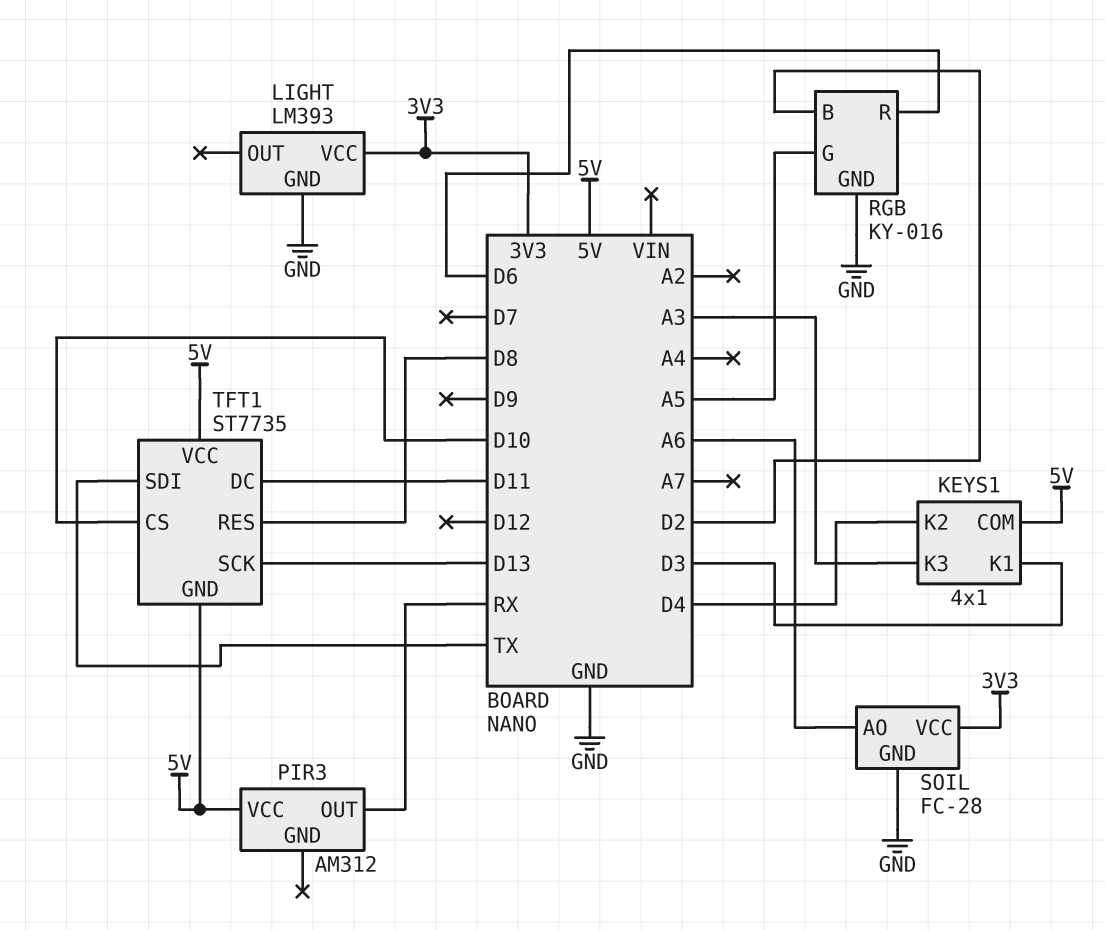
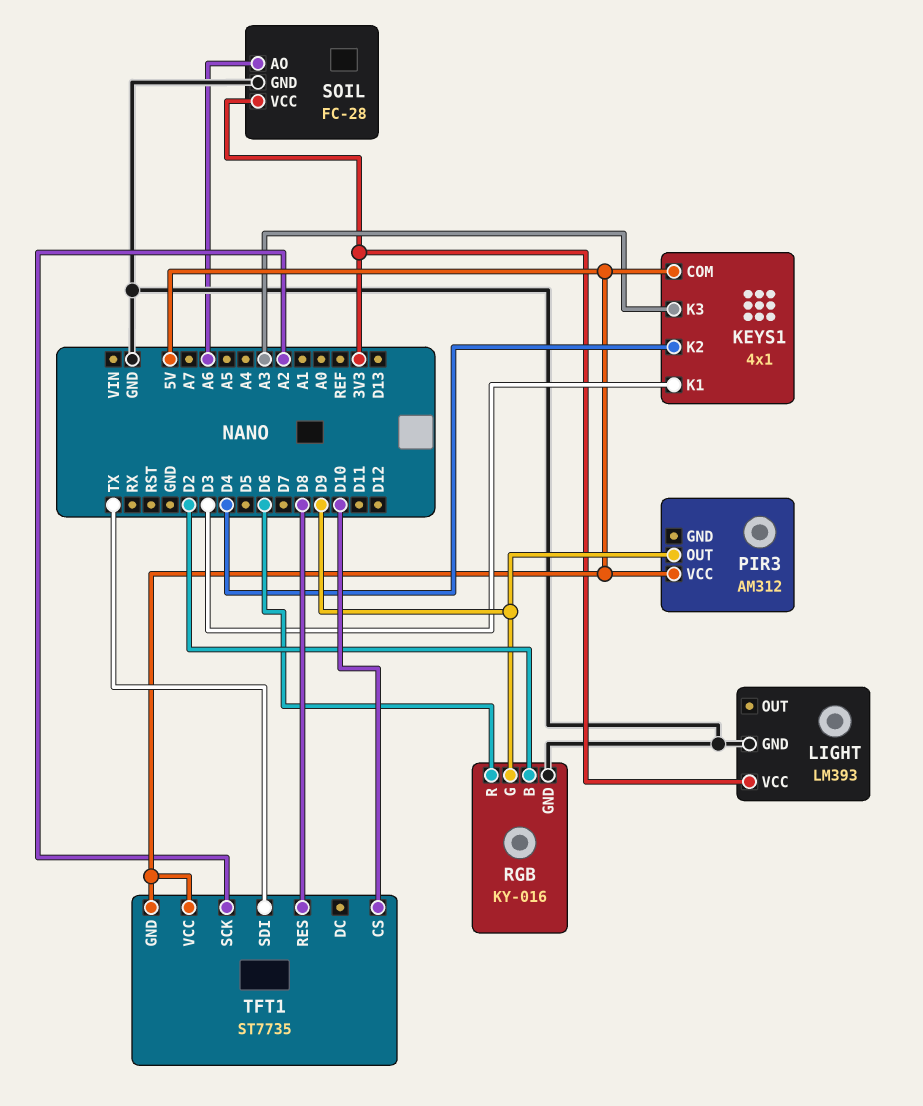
PIR3 pin OUT: RX -> D9
RGB pin G: A5 -> D9
TFT1 pin DC: D11 -> none
TFT1 pin SCK: D13 -> A2

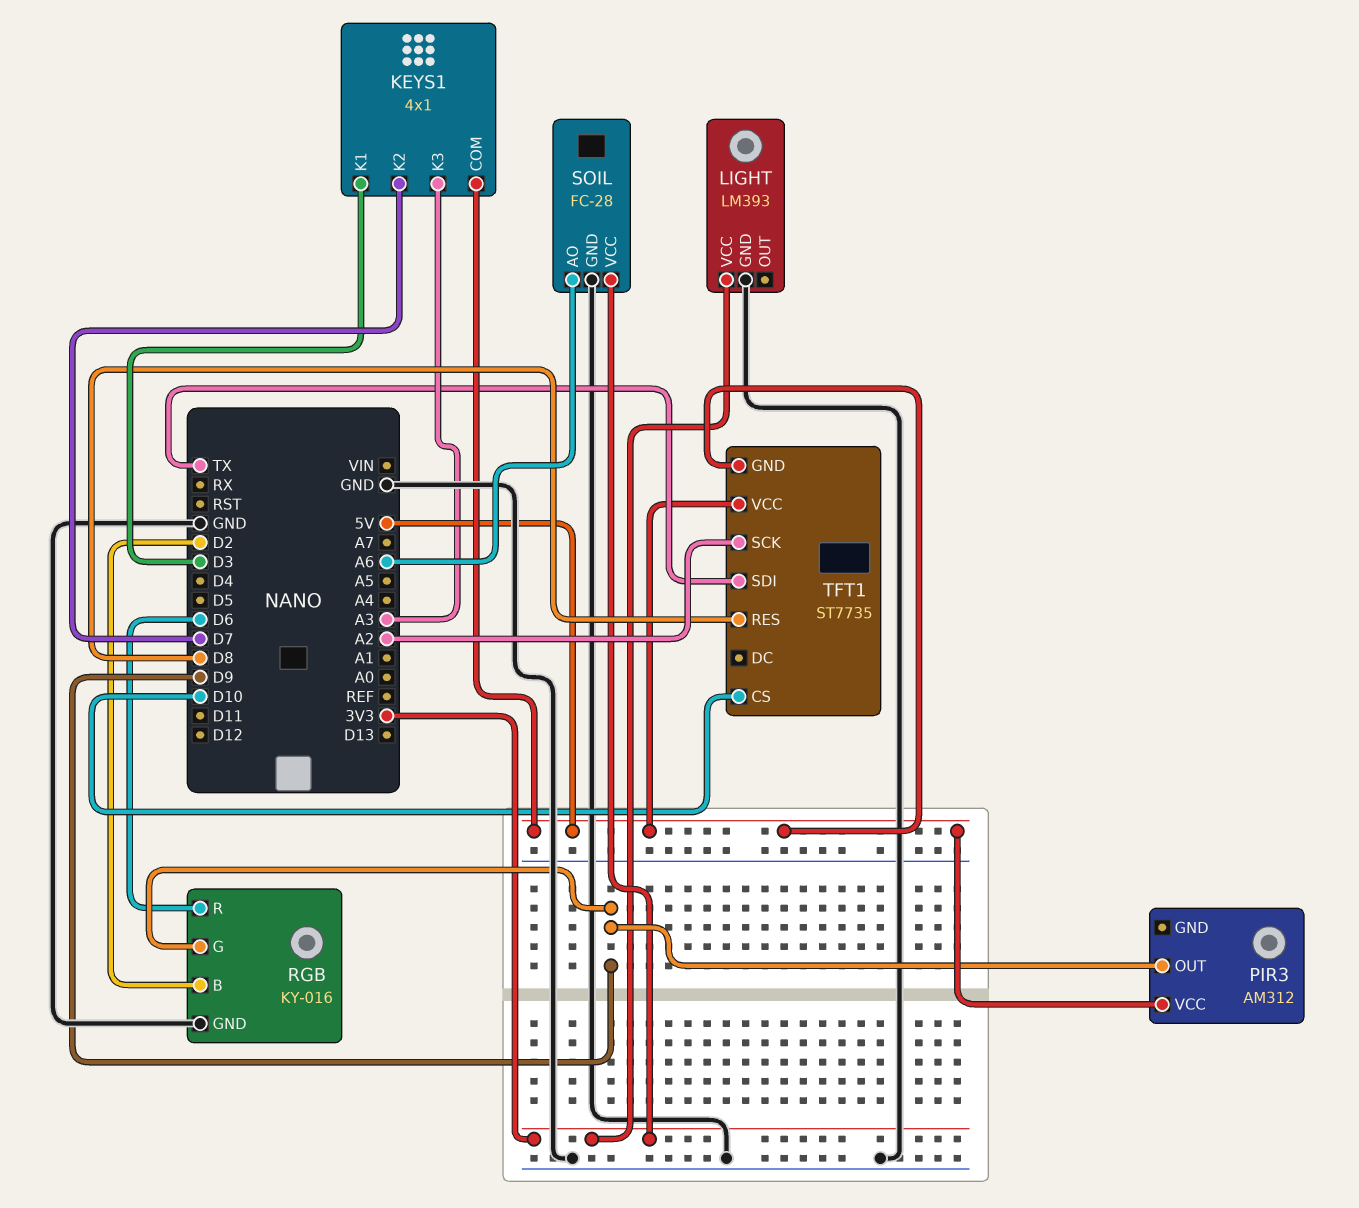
KEYS1 pin K2: D4 -> D7

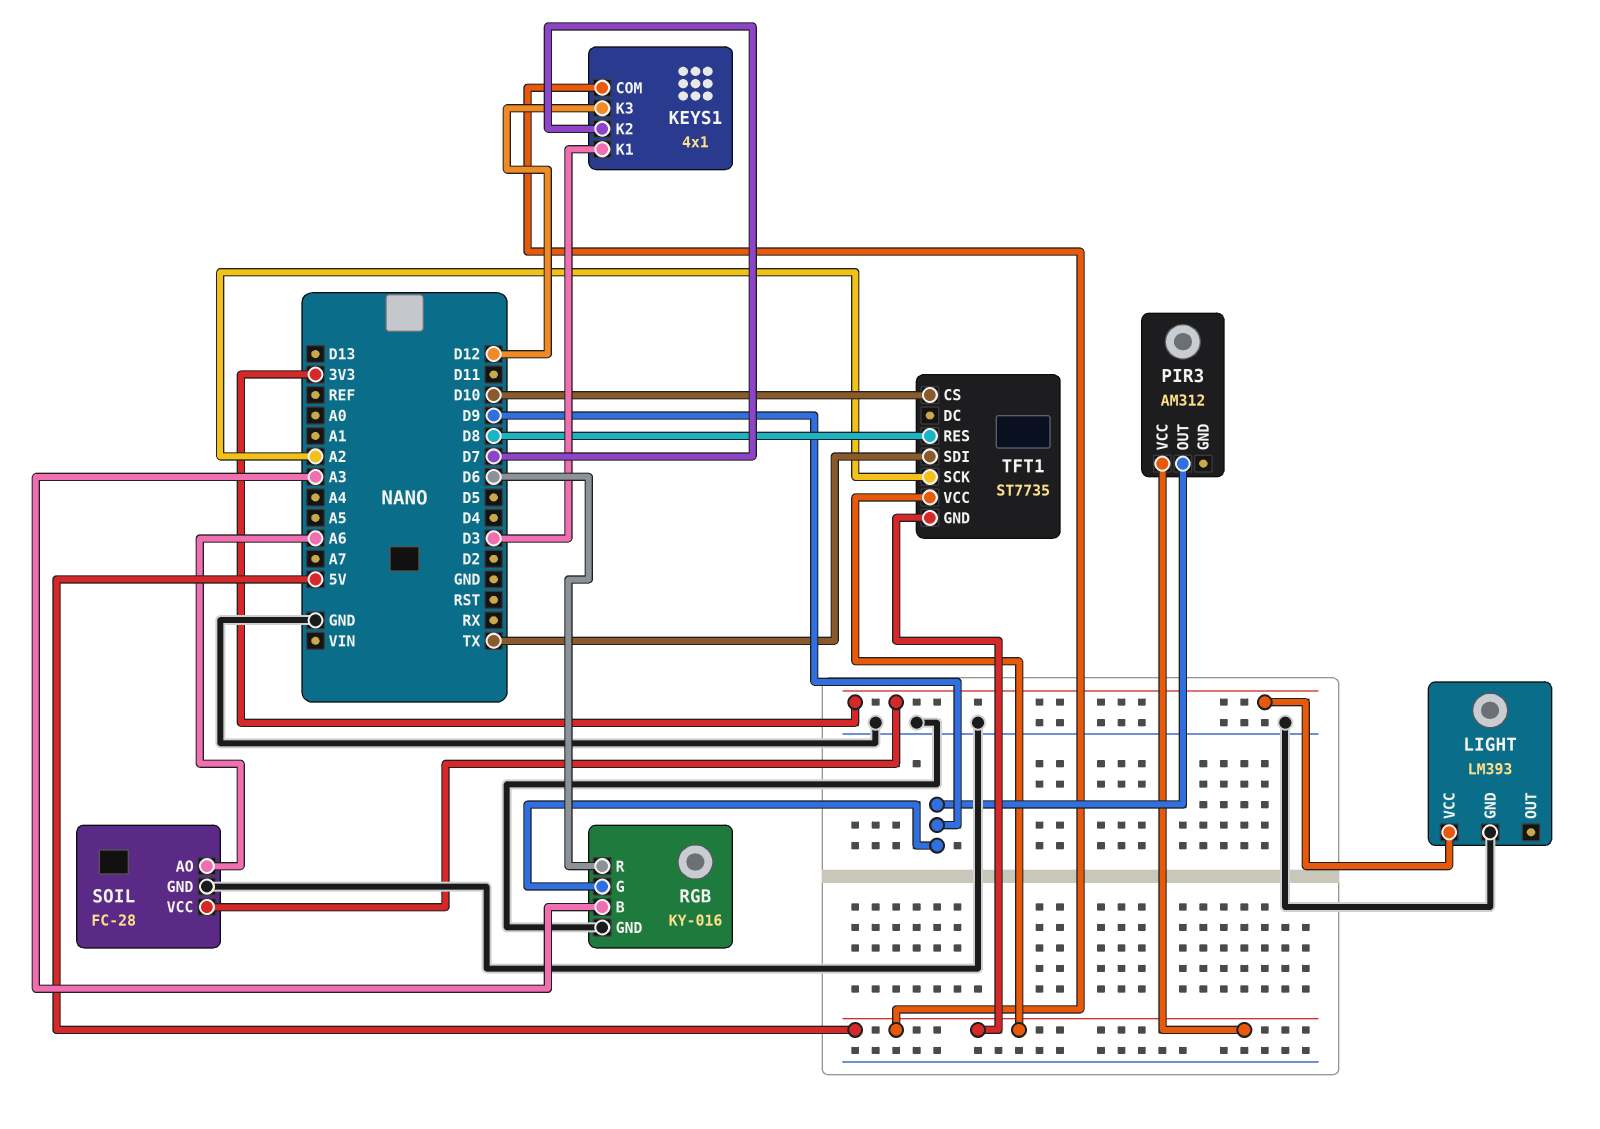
KEYS1 pin K3: A3 -> D12
RGB pin B: D2 -> A3

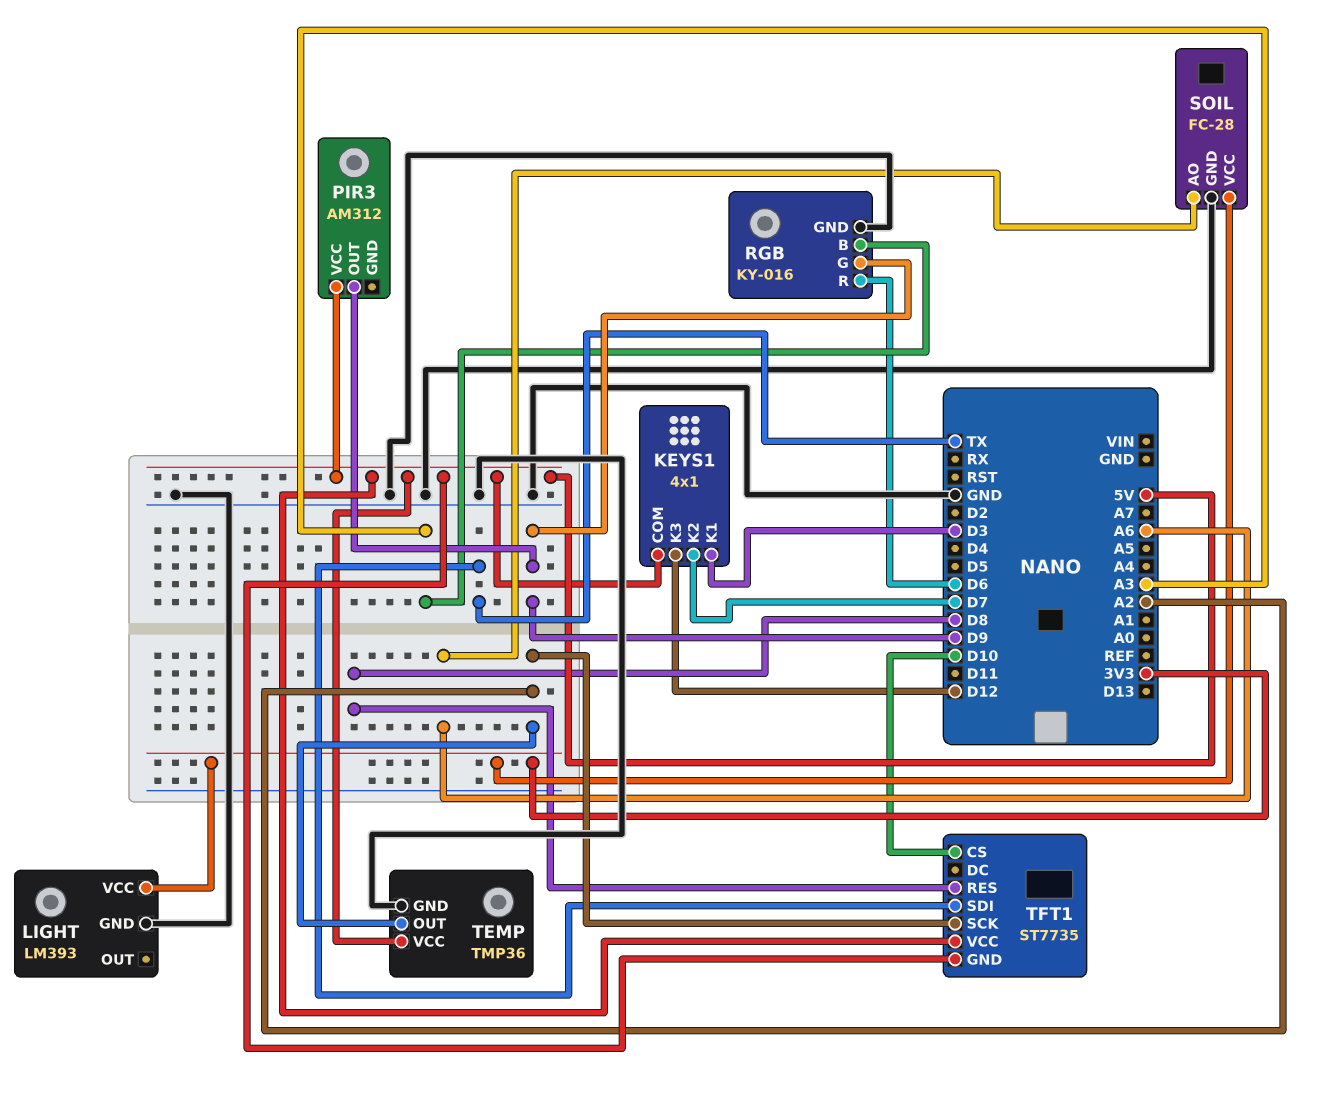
TEMP: none -> TMP36
TEMP pin GND: none -> GND
TEMP pin OUT: none -> A2
TEMP pin VCC: none -> 5V

